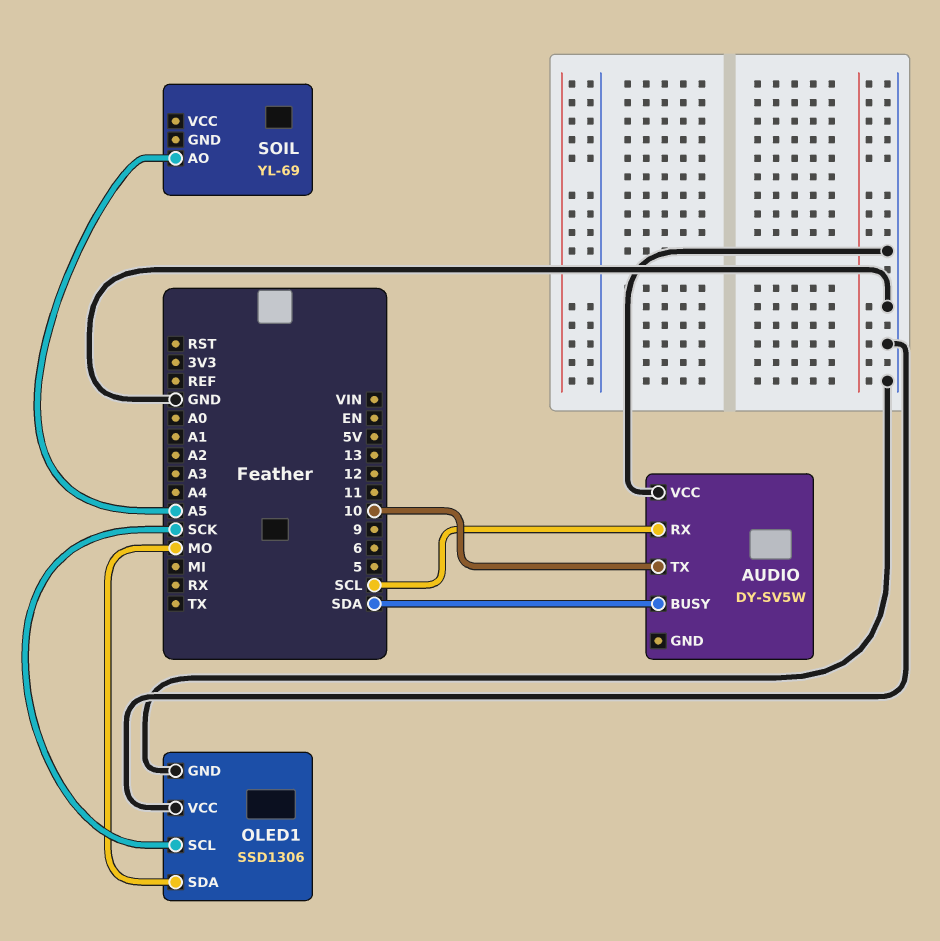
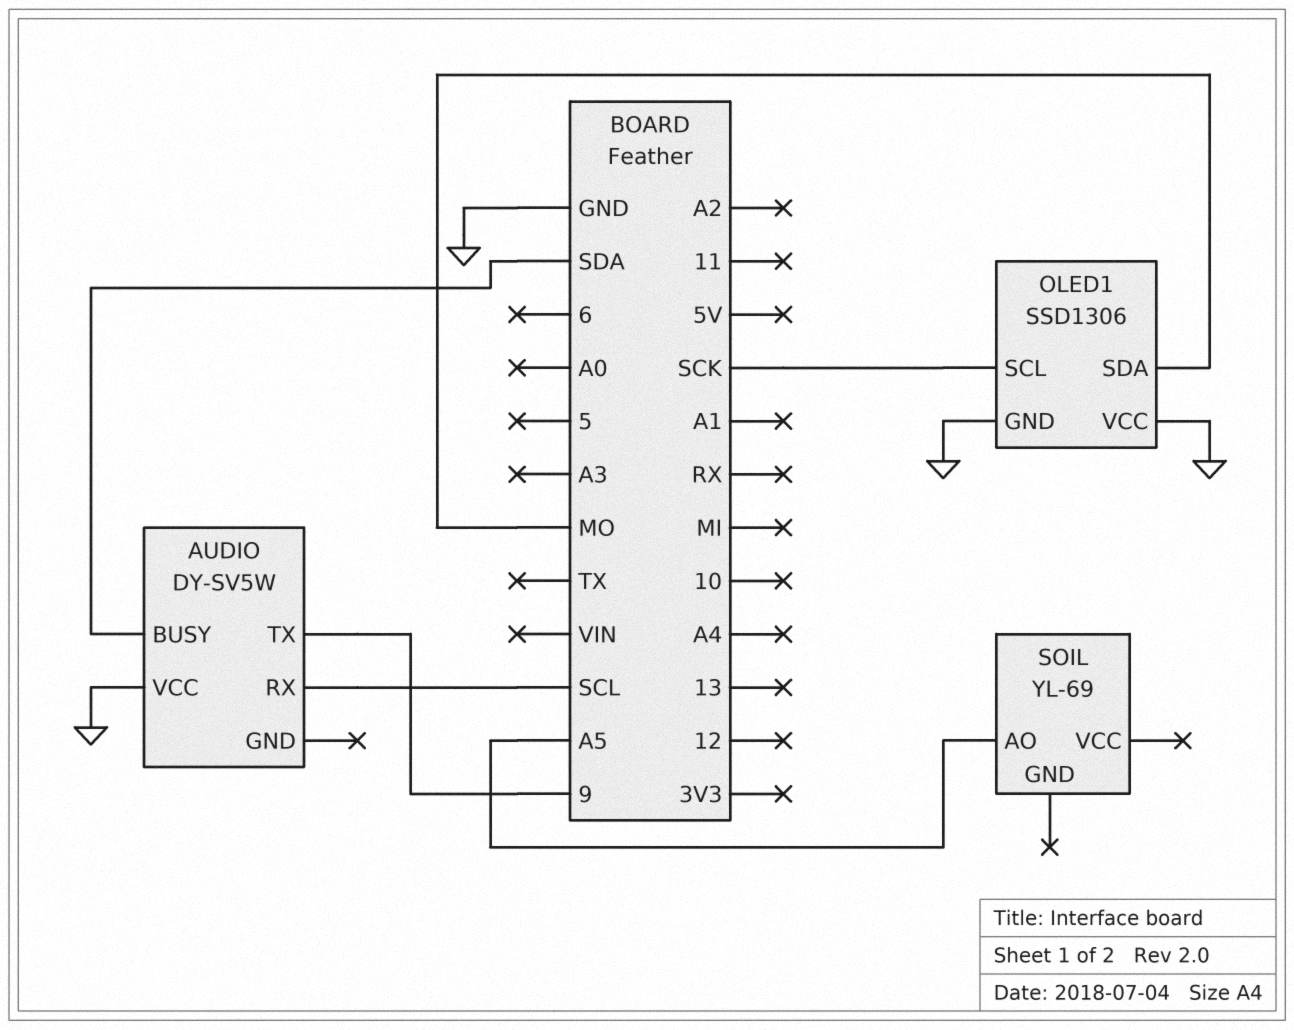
AUDIO pin TX: 10 -> 9

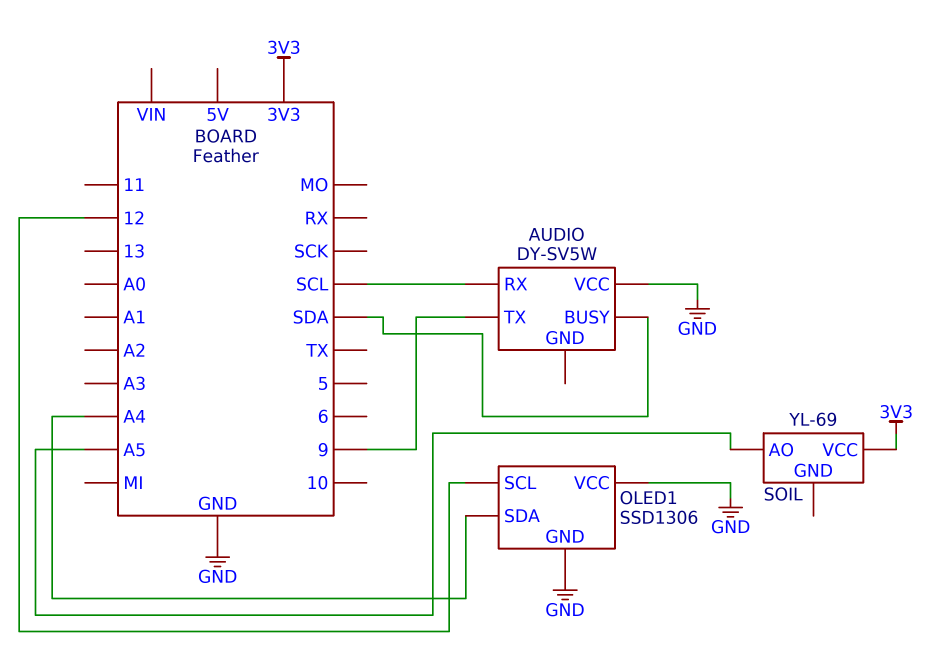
OLED1 pin SCL: SCK -> 12
OLED1 pin SDA: MO -> A4
SOIL pin VCC: none -> 3V3

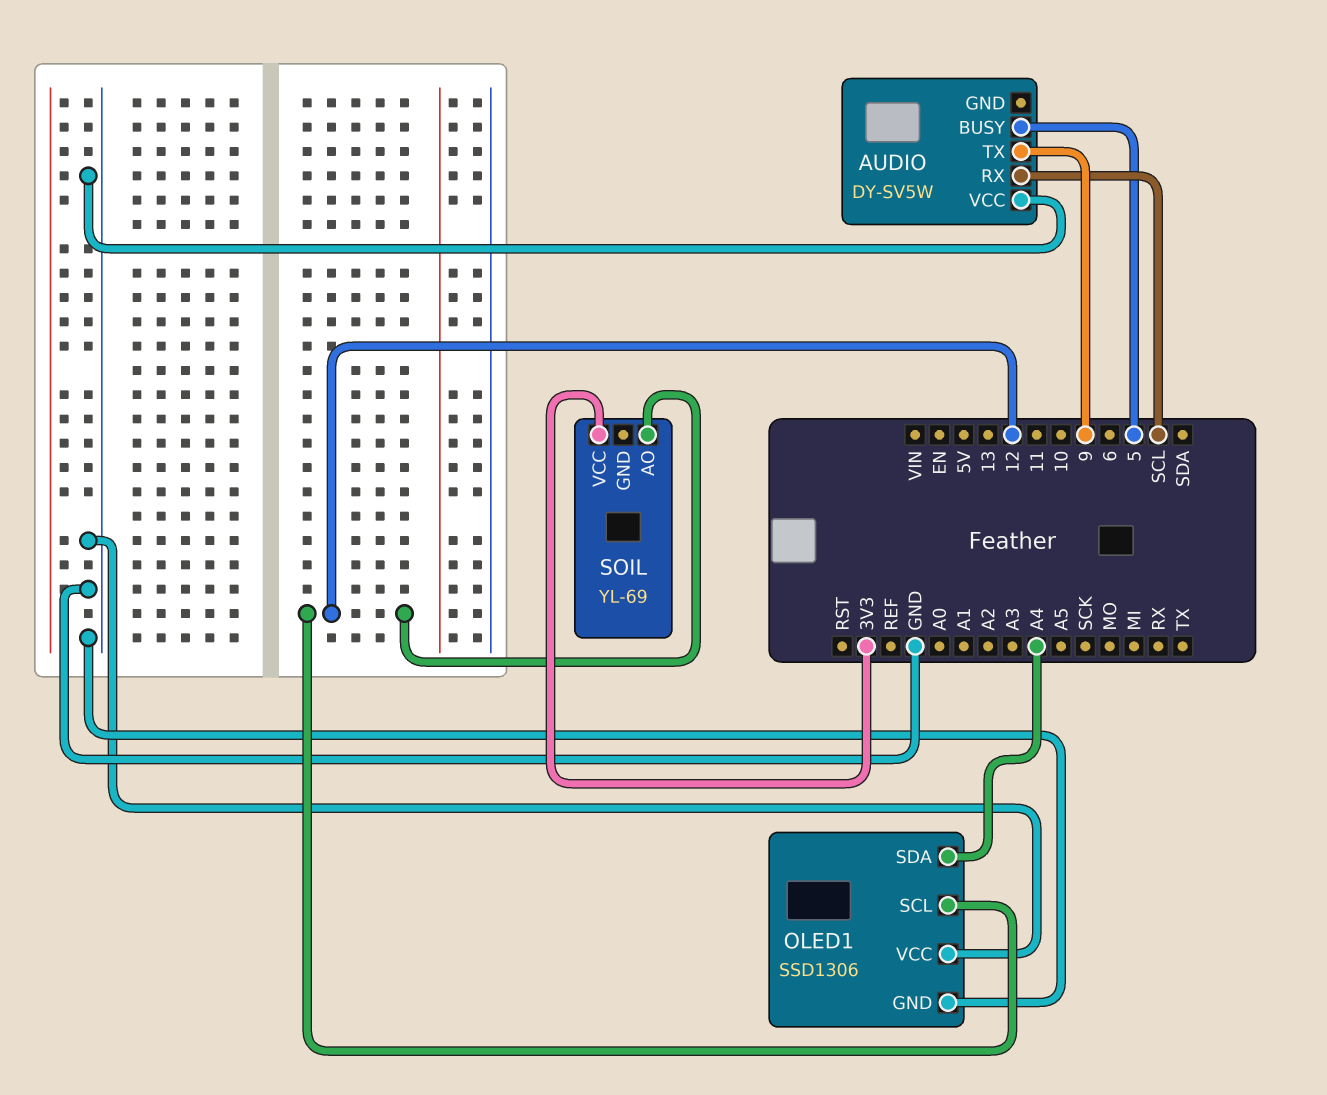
AUDIO pin BUSY: SDA -> 5
SOIL pin AO: A5 -> 12

